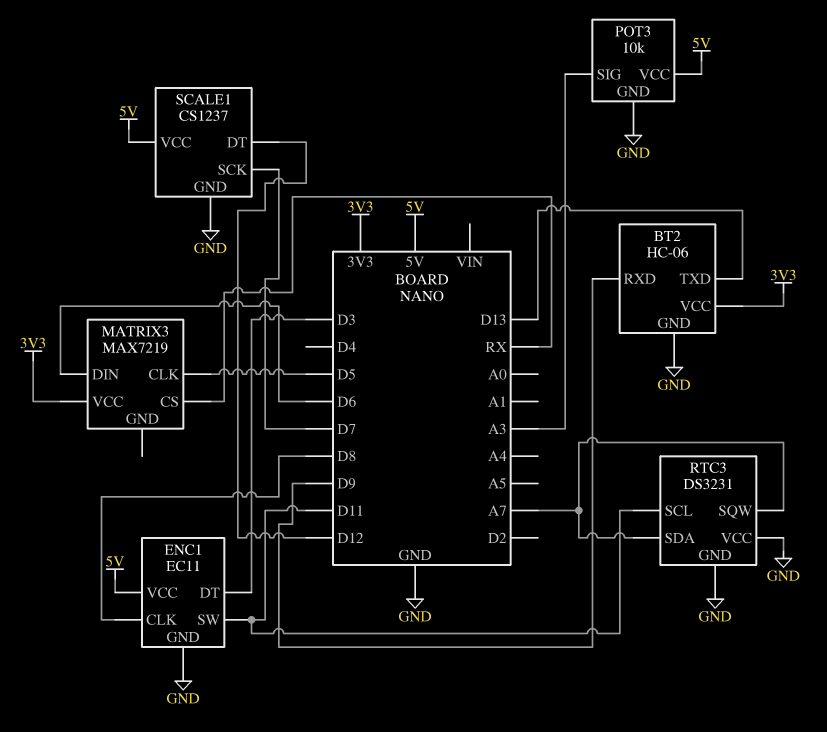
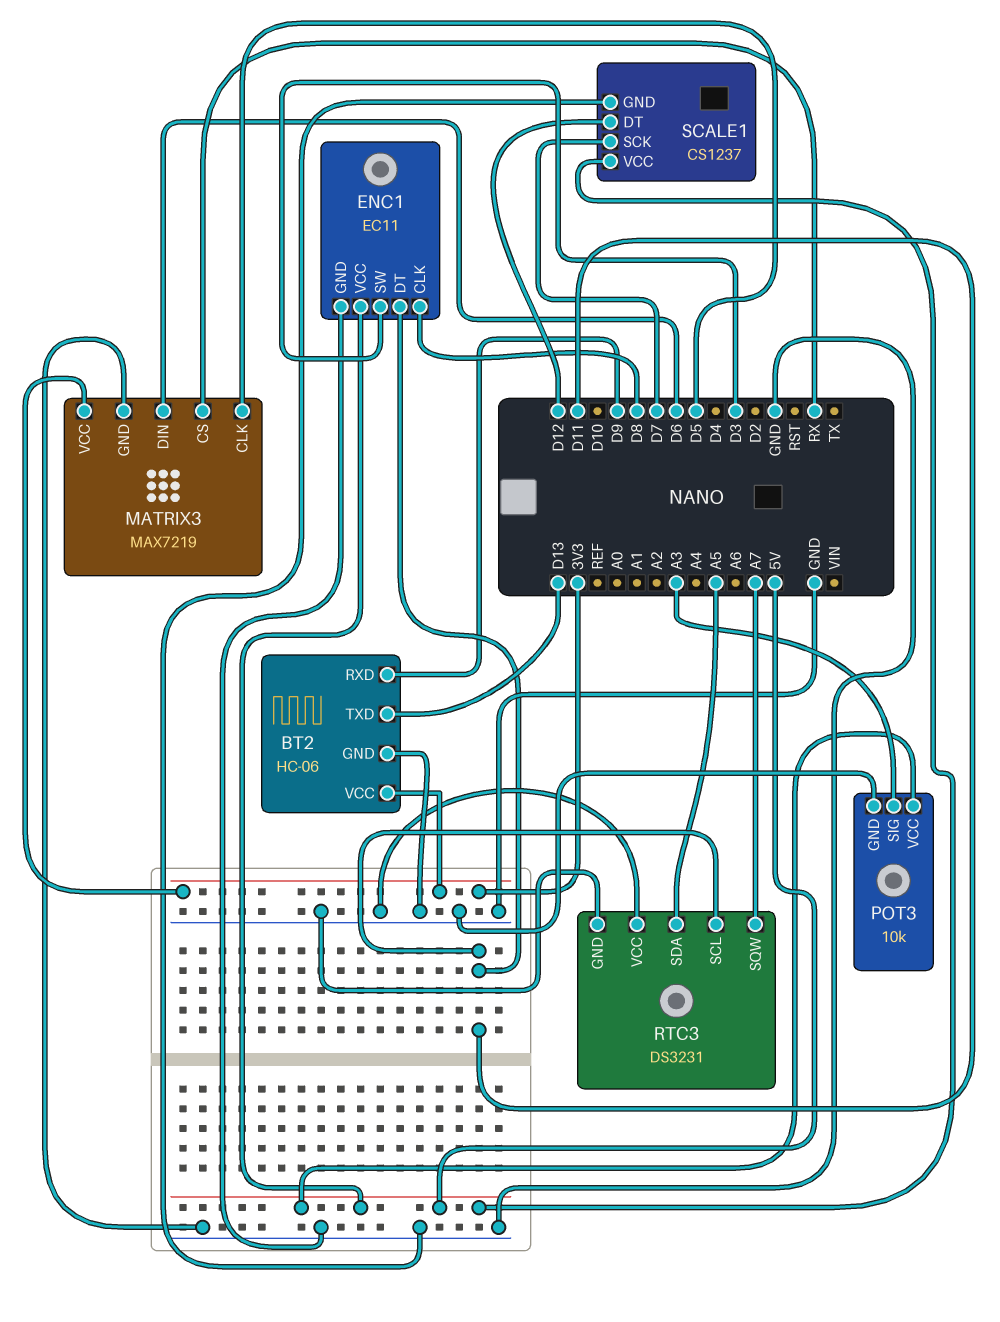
ENC1 pin DT: D3 -> D11
ENC1 pin SW: D11 -> D3
MATRIX3 pin GND: none -> GND
RTC3 pin SDA: A7 -> A5

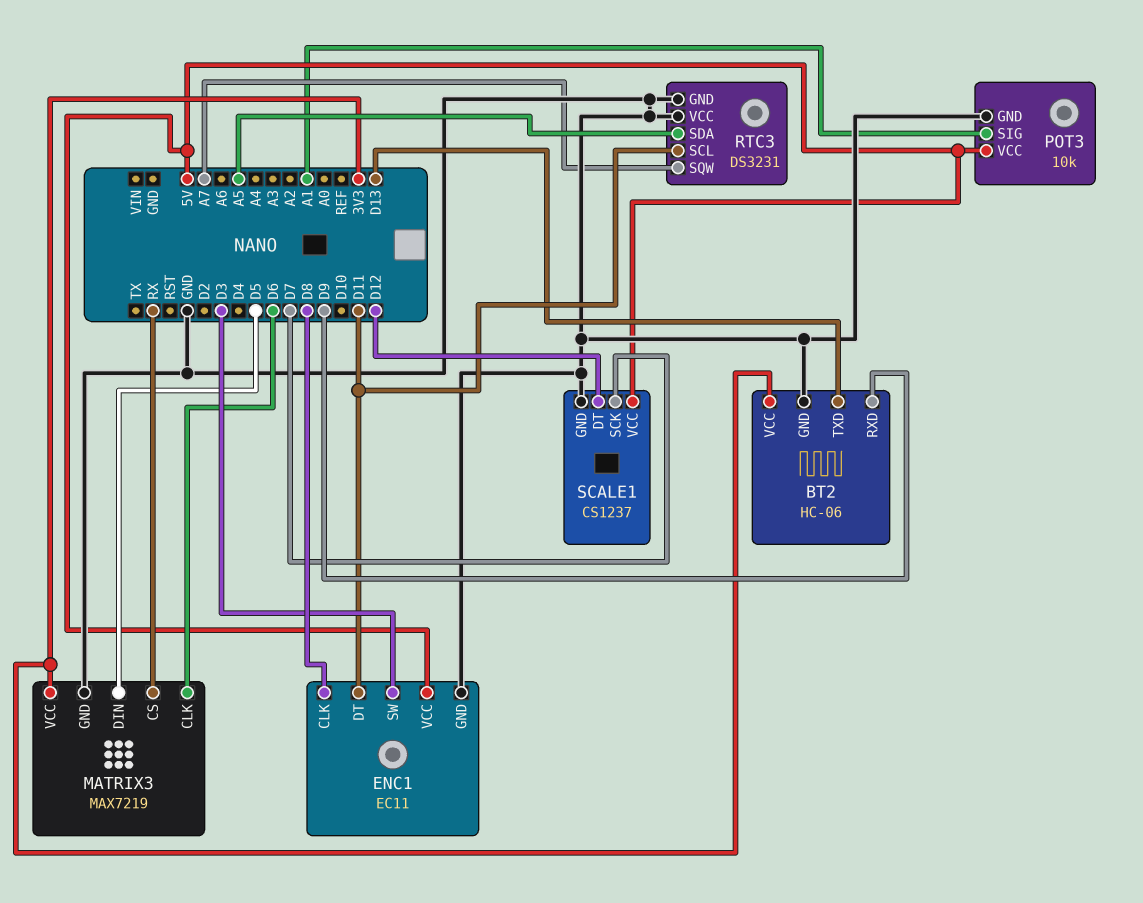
MATRIX3 pin CLK: D5 -> D6
MATRIX3 pin DIN: D6 -> D5
POT3 pin SIG: A3 -> A1

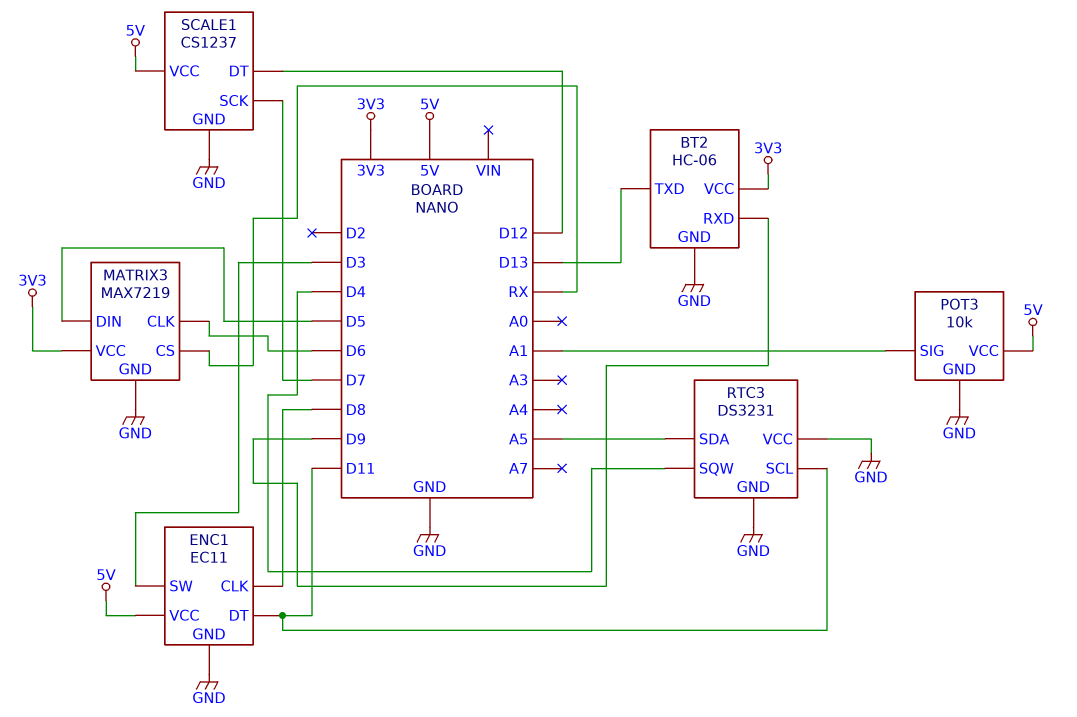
RTC3 pin SQW: A7 -> D4

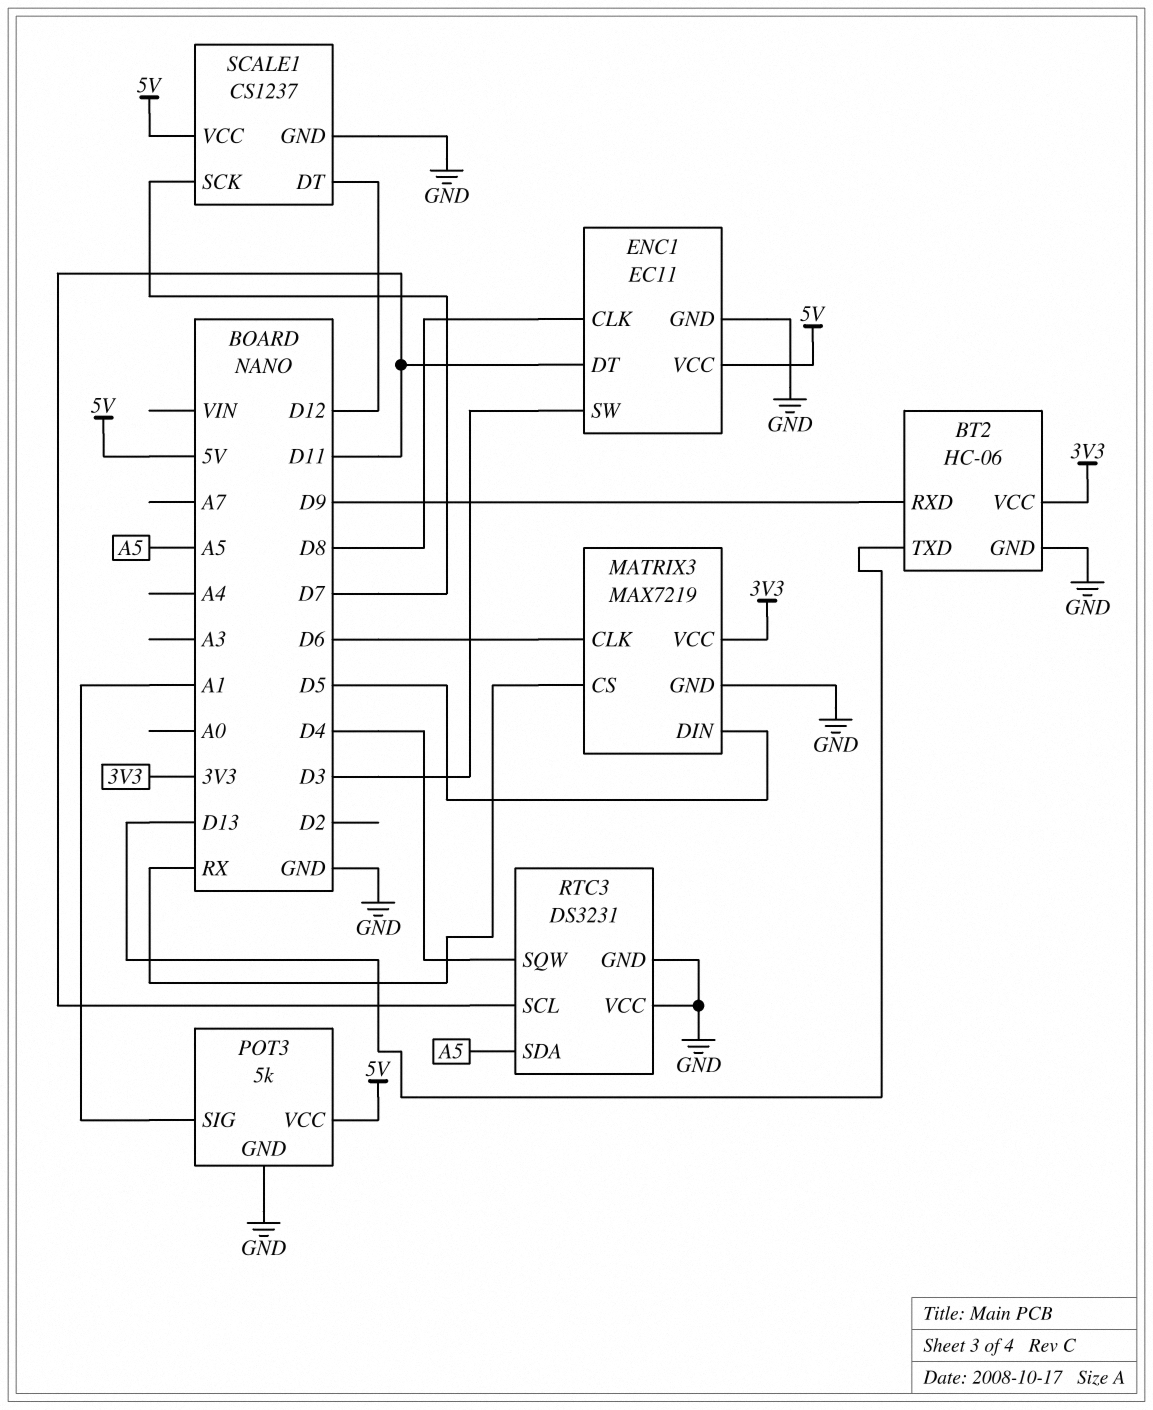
POT3: 10k -> 5k

